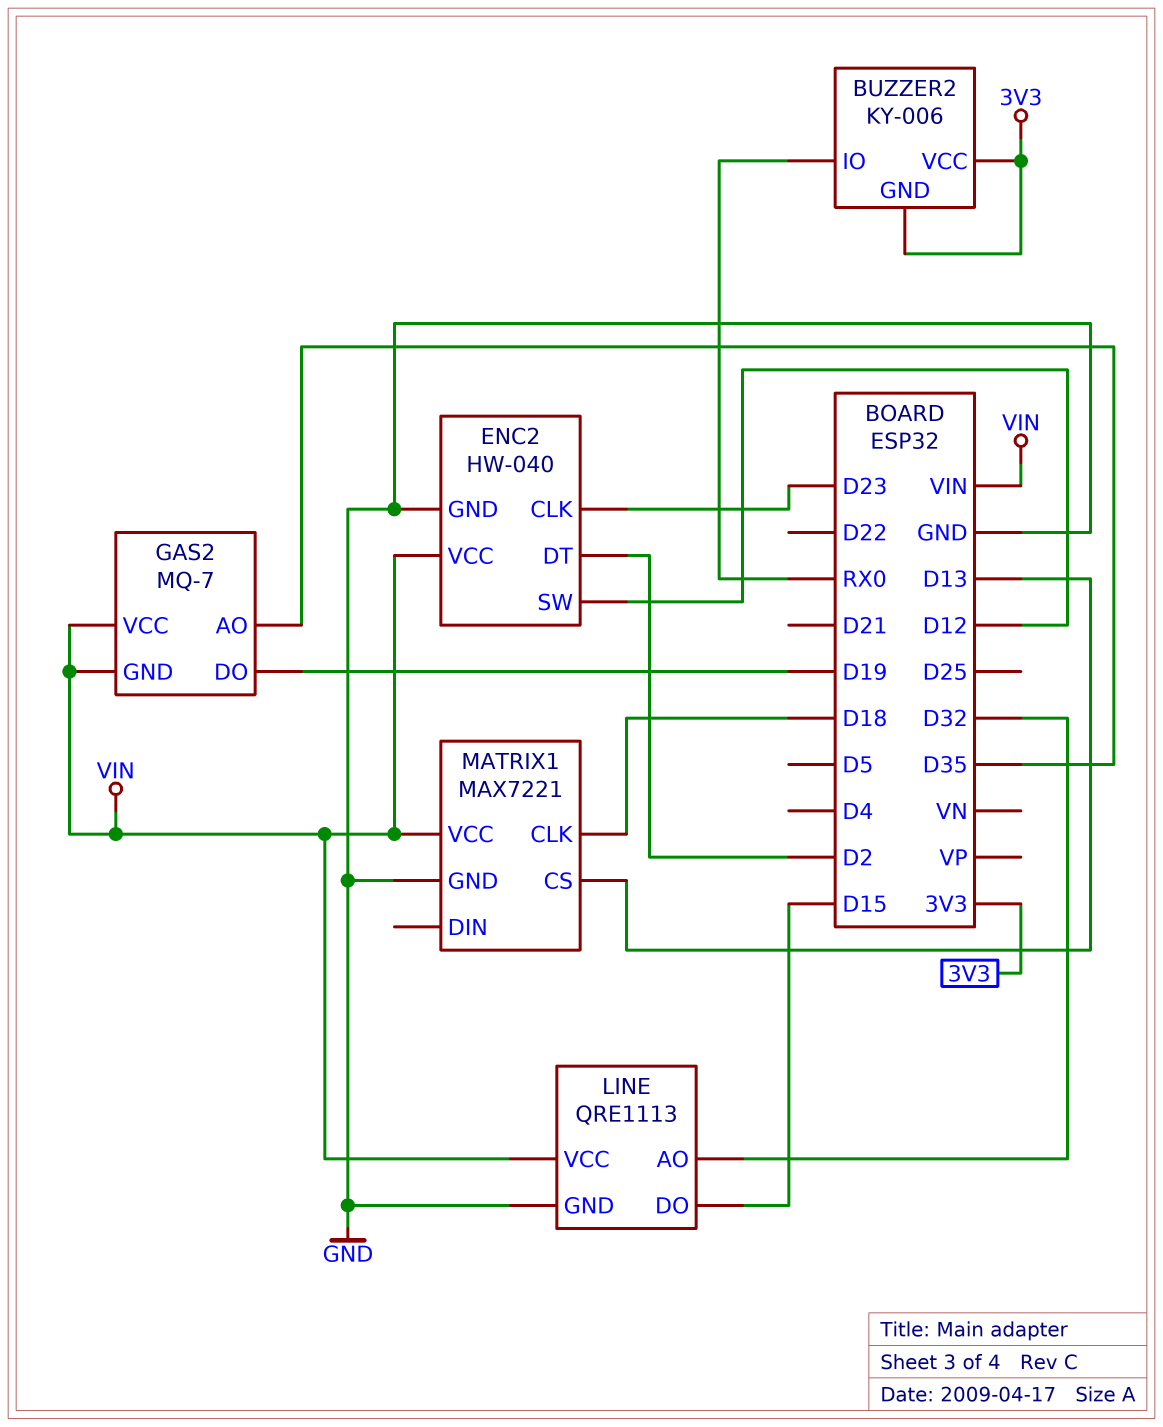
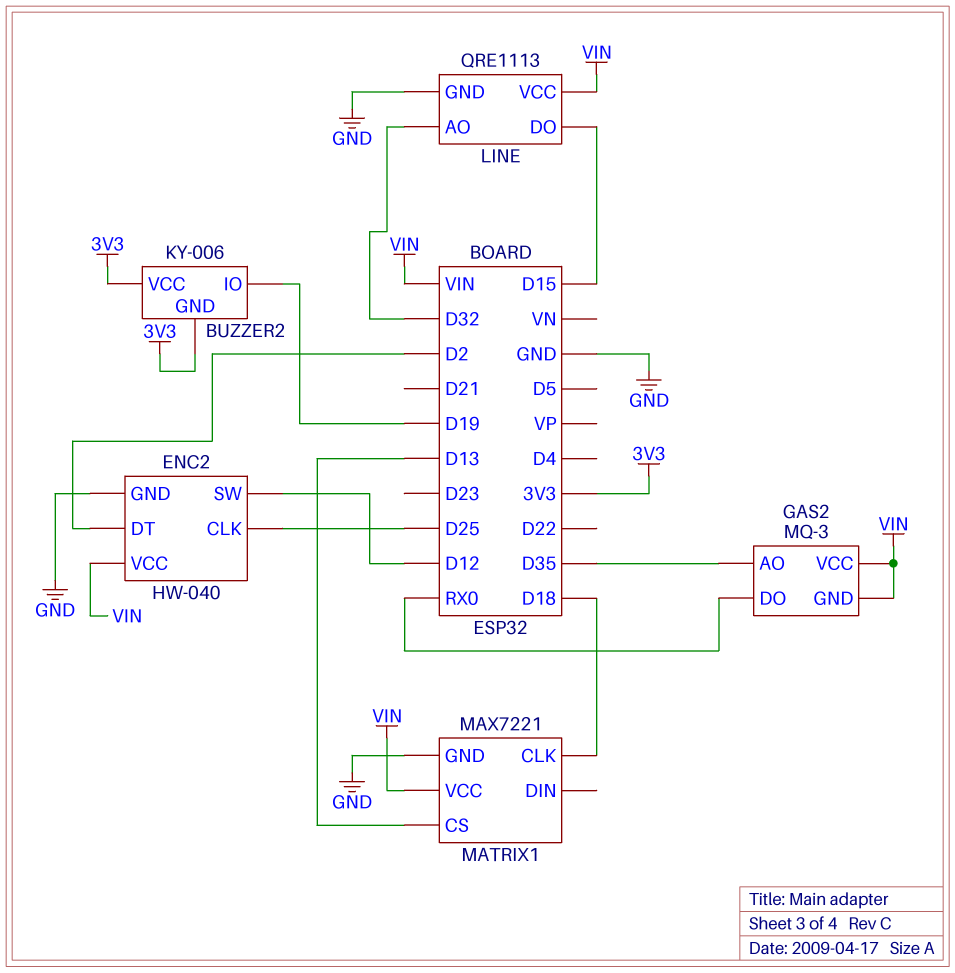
BUZZER2 pin IO: RX0 -> D19
ENC2 pin CLK: D23 -> D25
GAS2: MQ-7 -> MQ-3
GAS2 pin DO: D19 -> RX0

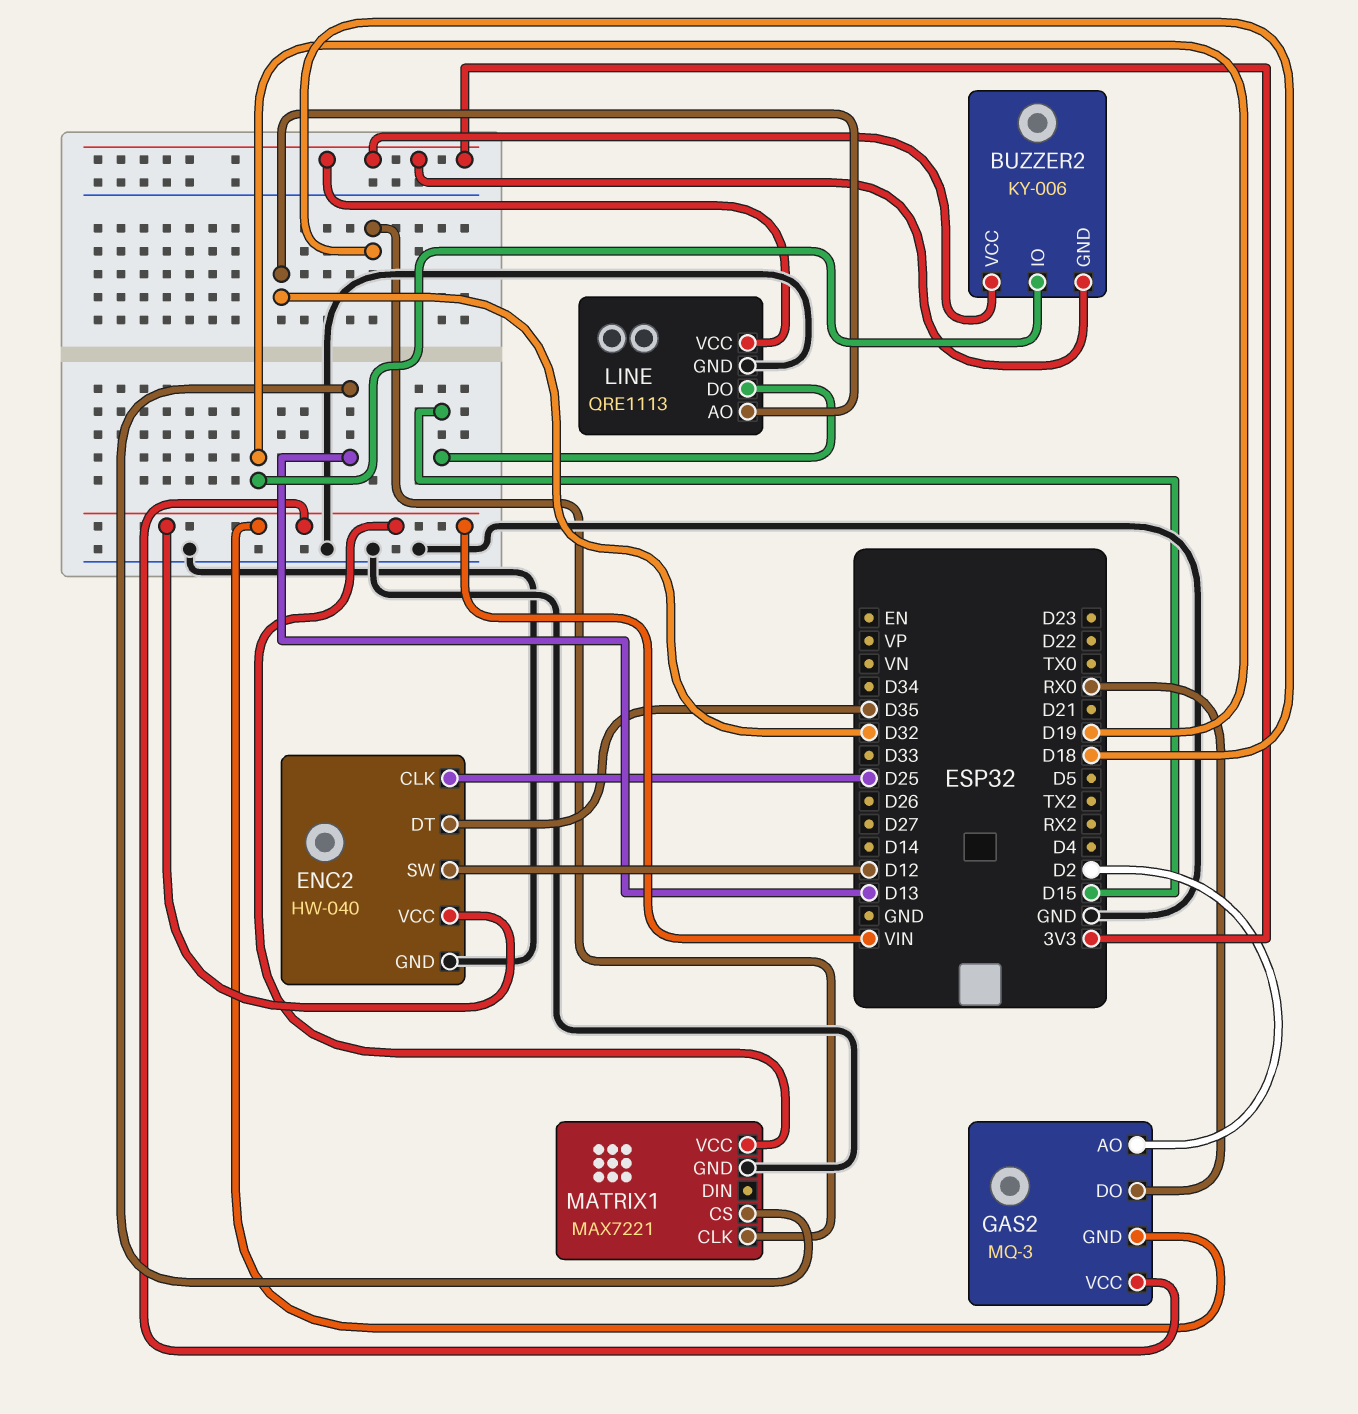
ENC2 pin DT: D2 -> D35
GAS2 pin AO: D35 -> D2
LINE pin VCC: VIN -> 3V3

